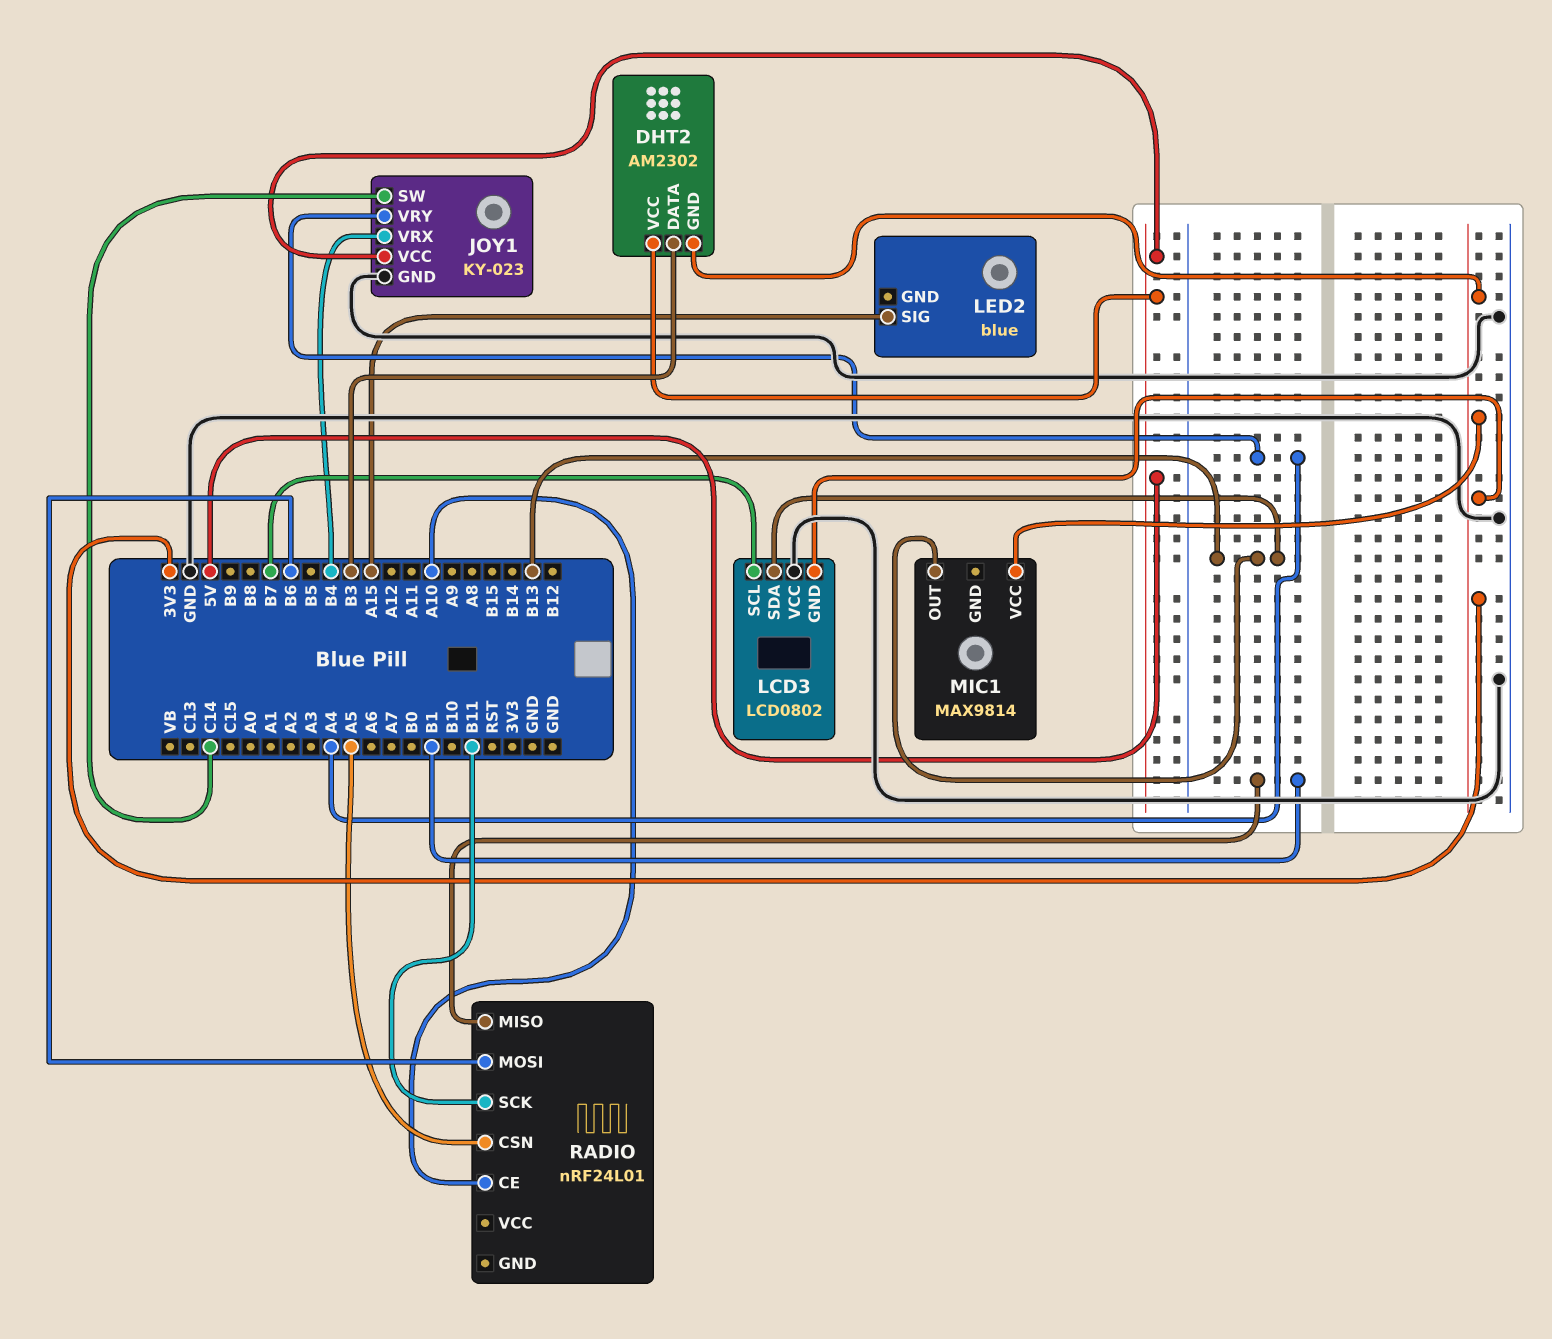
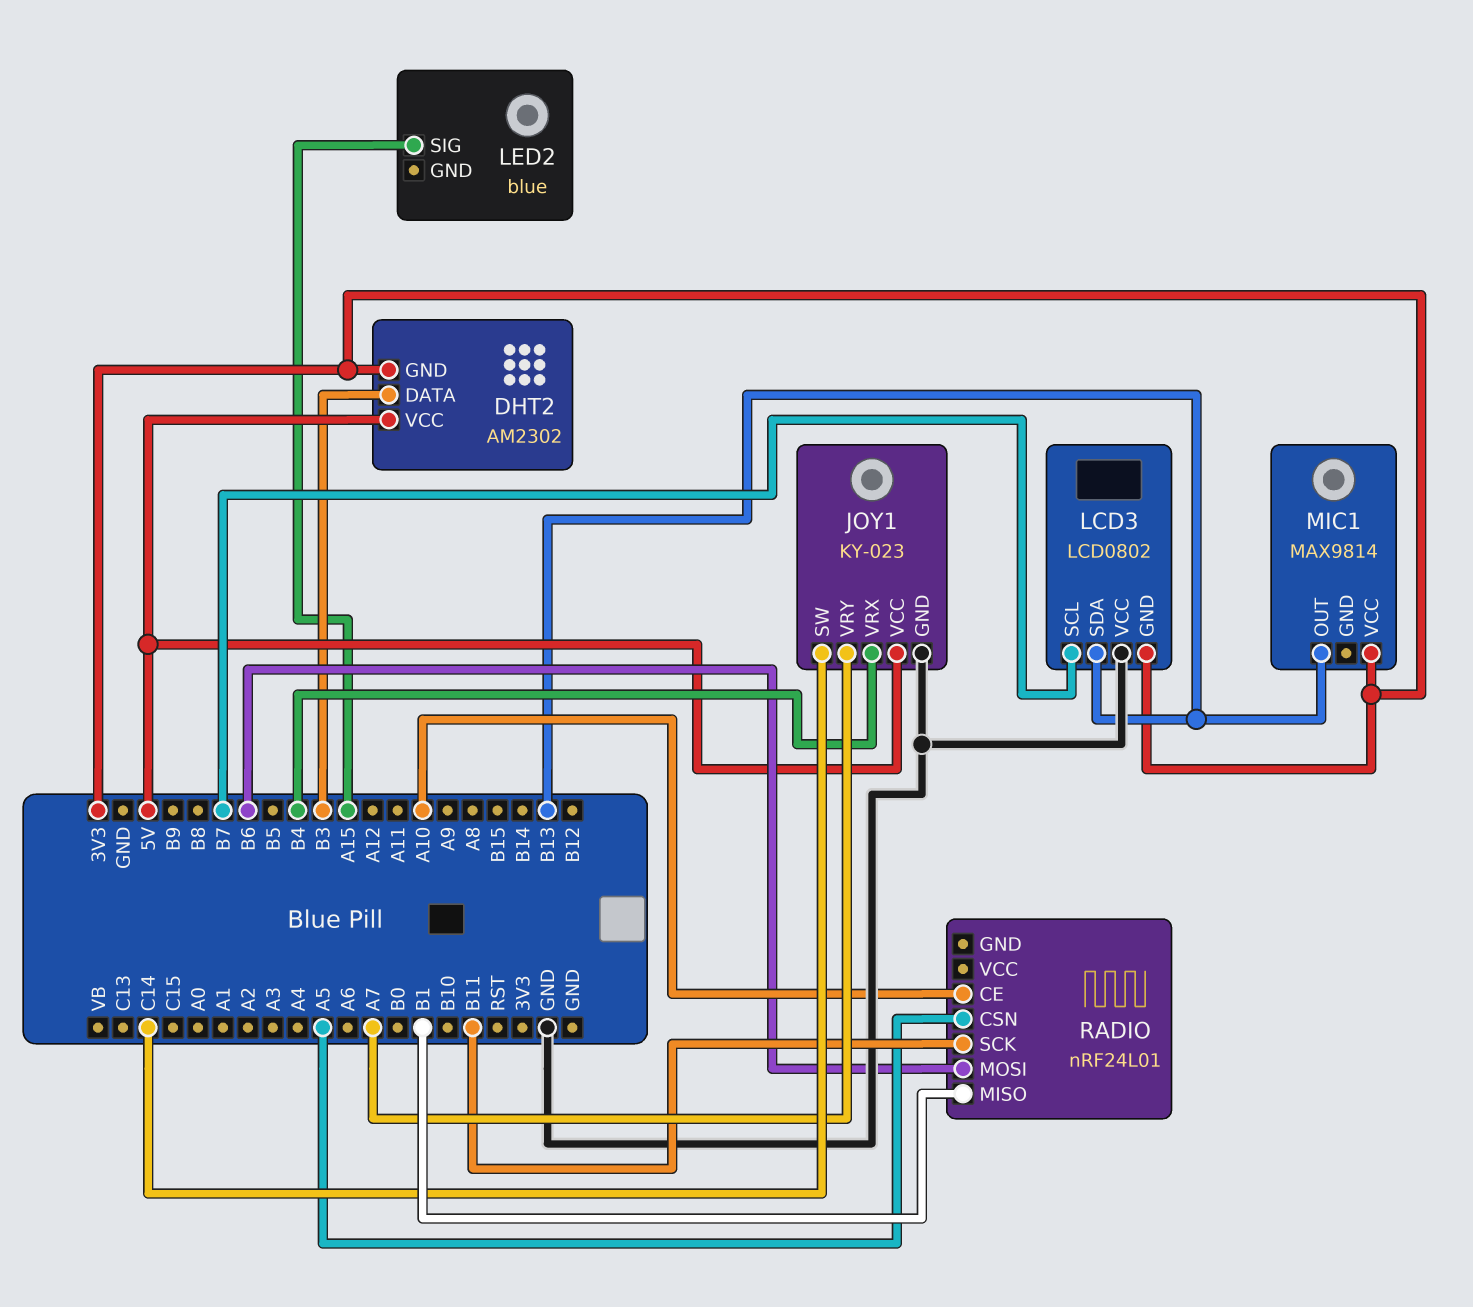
JOY1 pin VRY: A4 -> A7

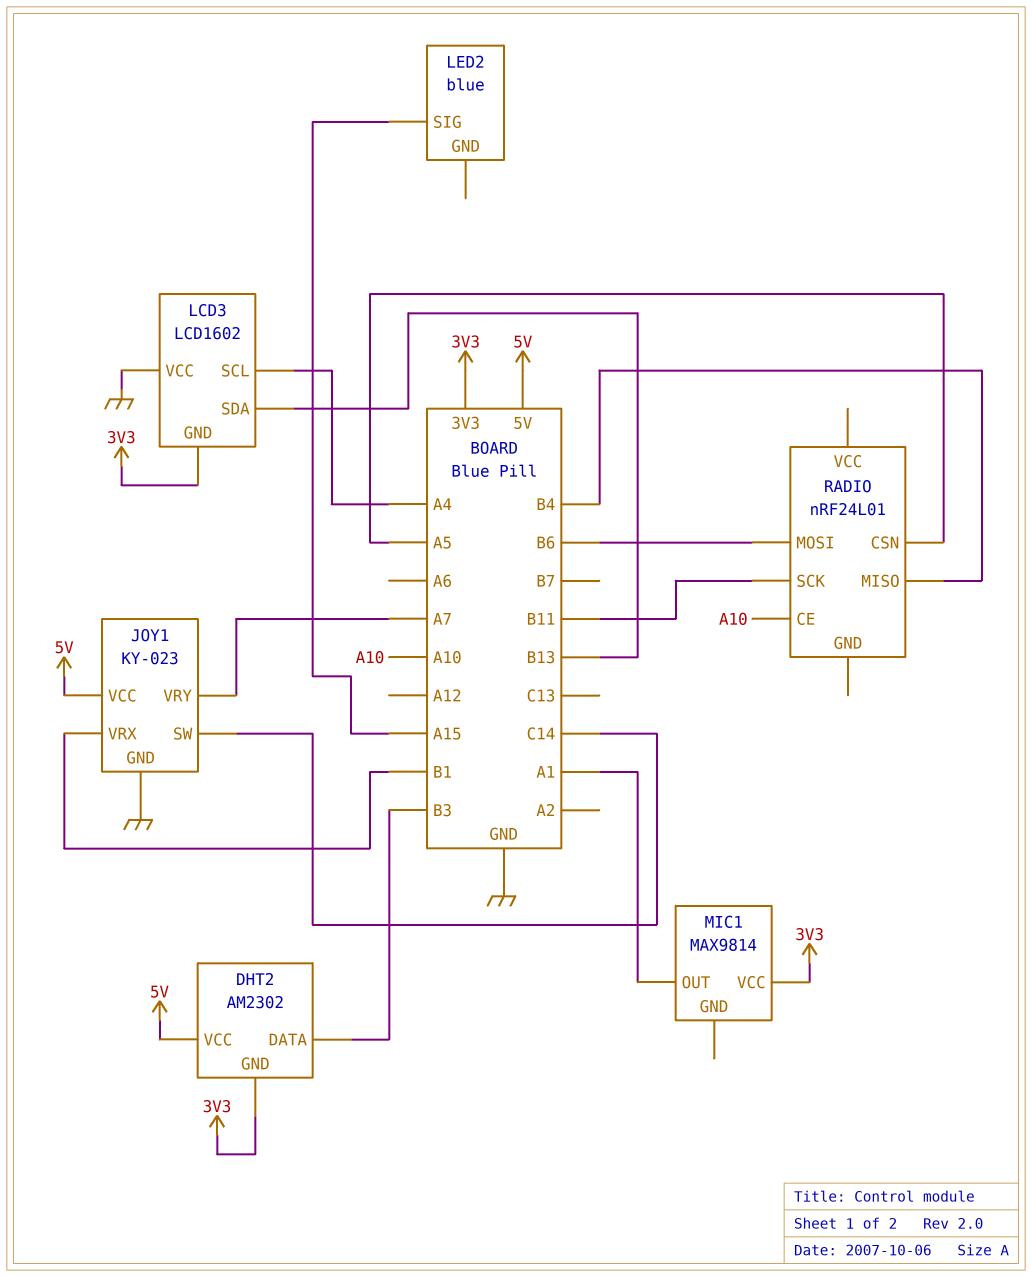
JOY1 pin VRX: B4 -> B1
LCD3: LCD0802 -> LCD1602
LCD3 pin SCL: B7 -> A4
MIC1 pin OUT: B13 -> A1
RADIO pin MISO: B1 -> B4

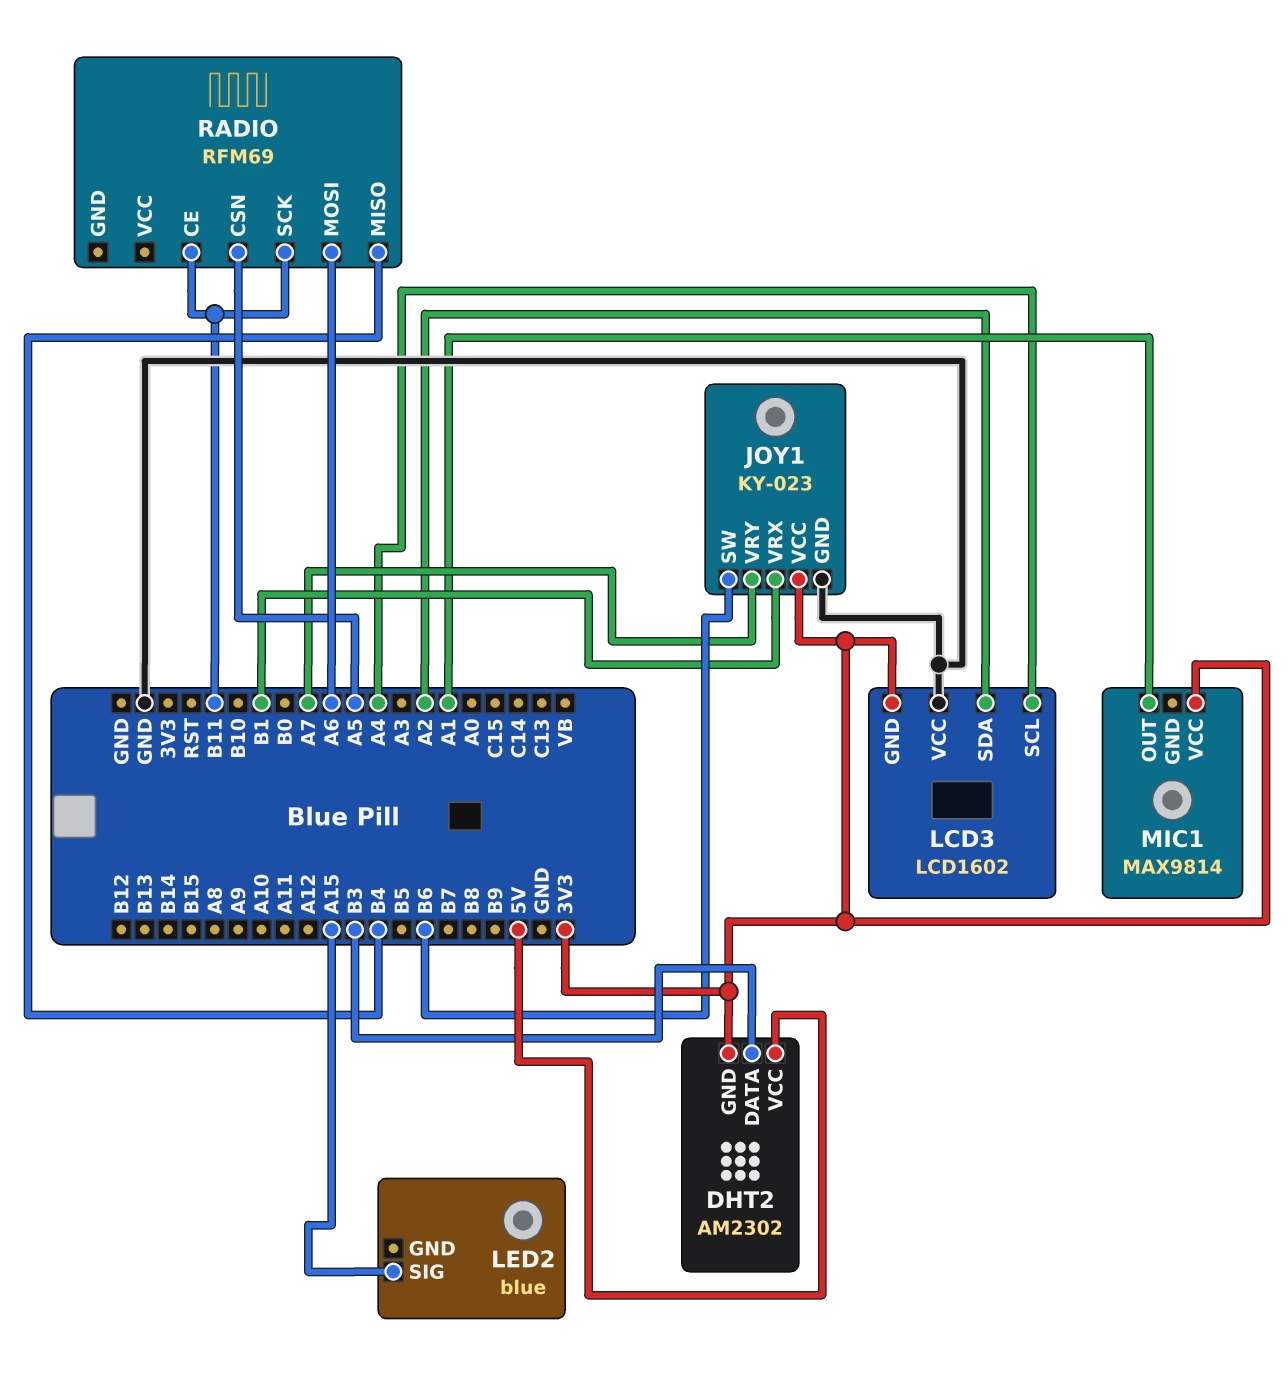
JOY1 pin SW: C14 -> B6
JOY1 pin VCC: 5V -> 3V3
LCD3 pin SDA: B13 -> A2
RADIO: nRF24L01 -> RFM69
RADIO pin CE: A10 -> B11
RADIO pin MOSI: B6 -> A6

